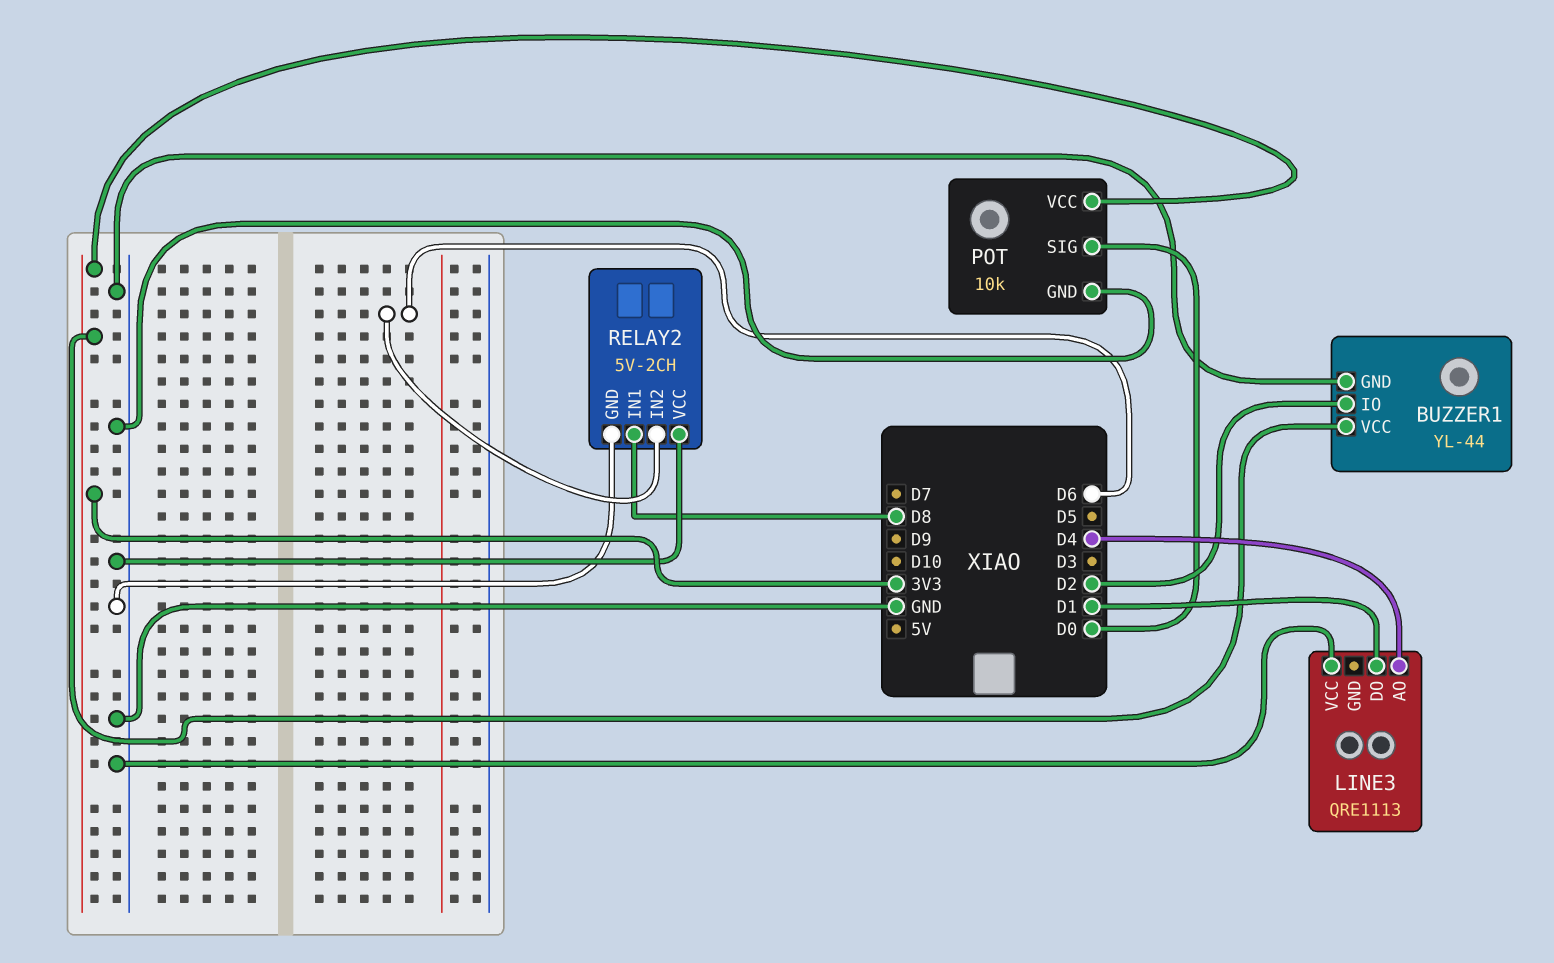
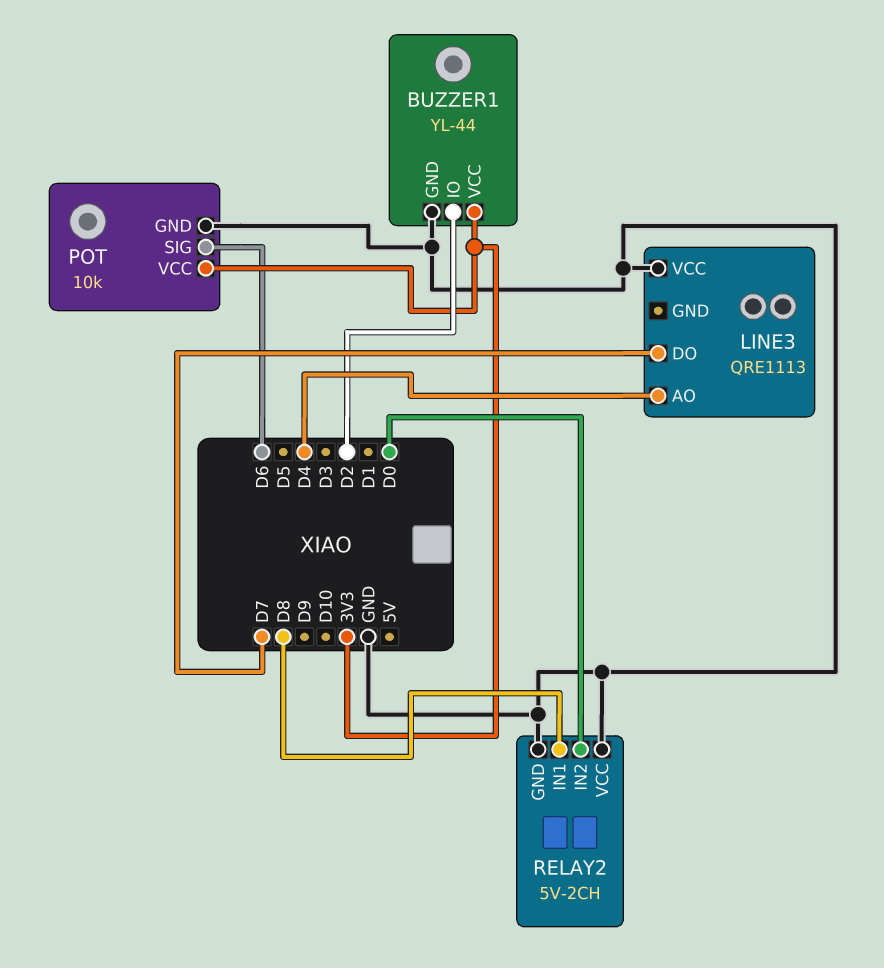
LINE3 pin DO: D1 -> D7
POT pin SIG: D0 -> D6
RELAY2 pin IN2: D6 -> D0

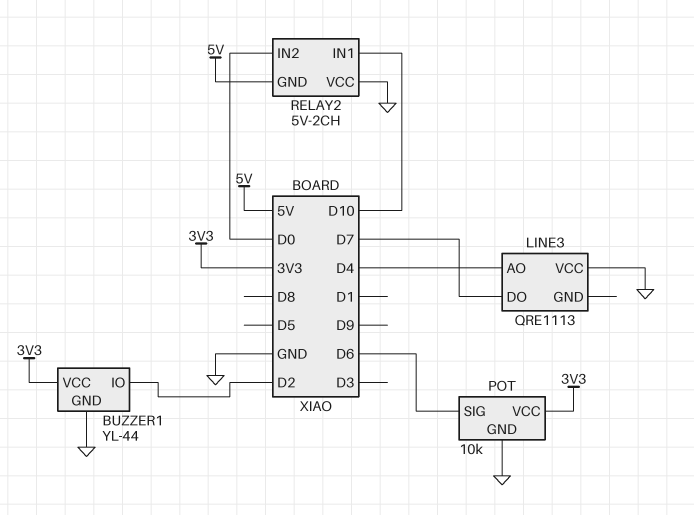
RELAY2 pin GND: GND -> 5V
RELAY2 pin IN1: D8 -> D10

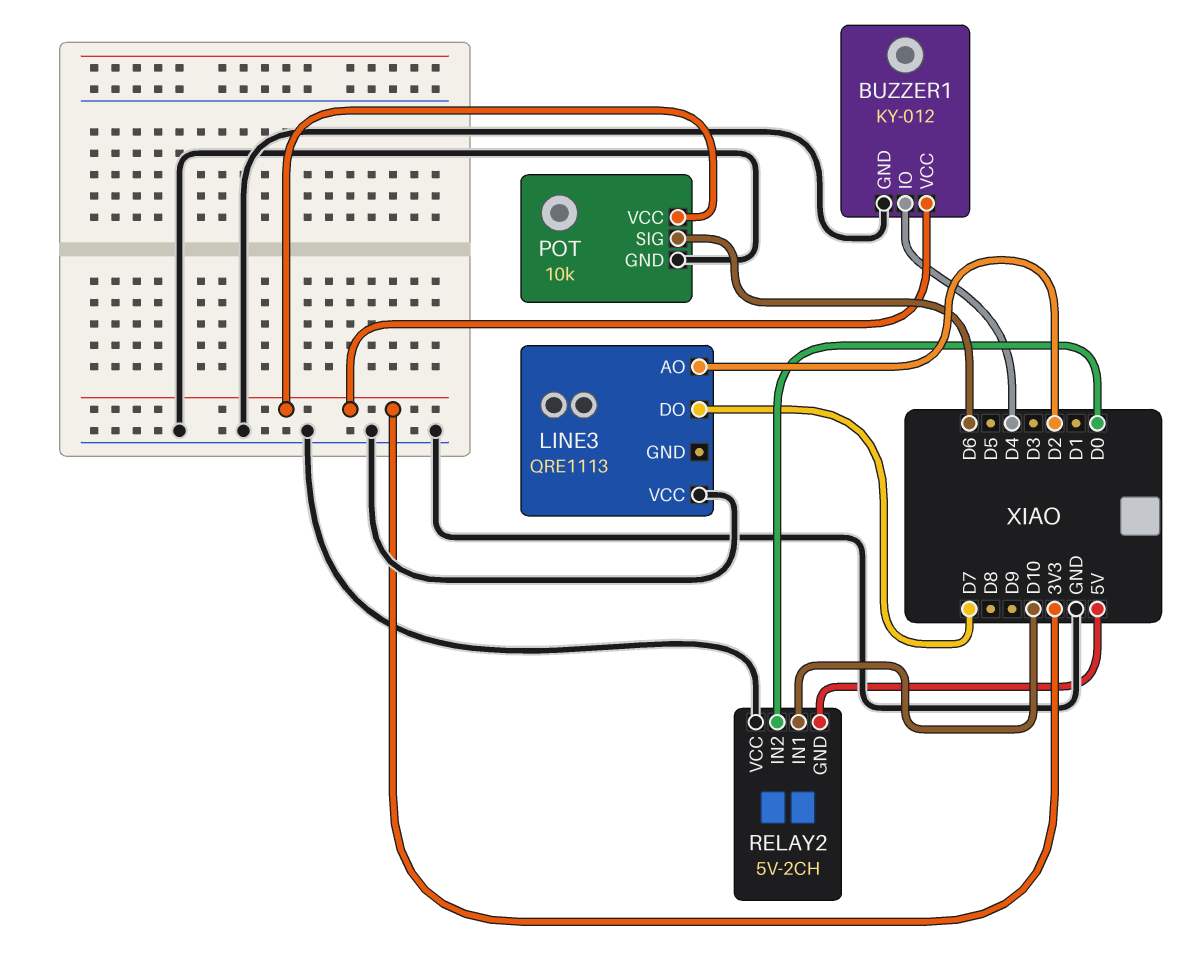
BUZZER1: YL-44 -> KY-012
BUZZER1 pin IO: D2 -> D4
LINE3 pin AO: D4 -> D2

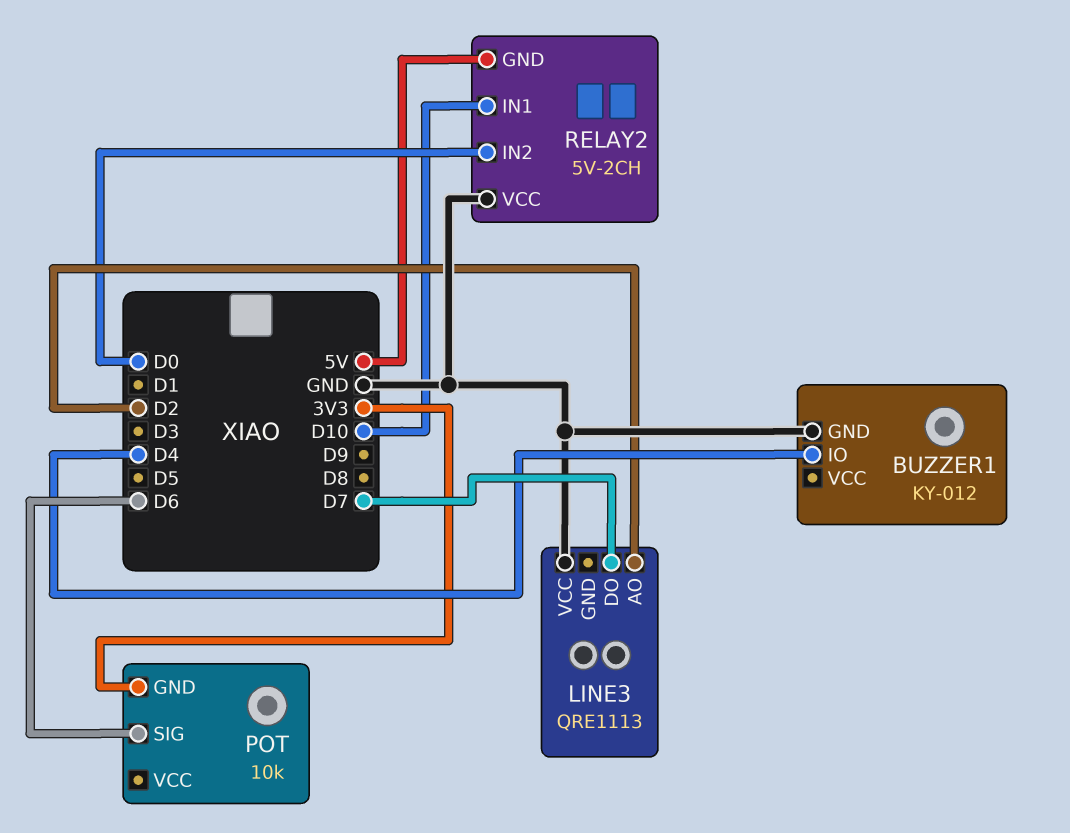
BUZZER1 pin VCC: 3V3 -> none
POT pin GND: GND -> 3V3
POT pin VCC: 3V3 -> none

